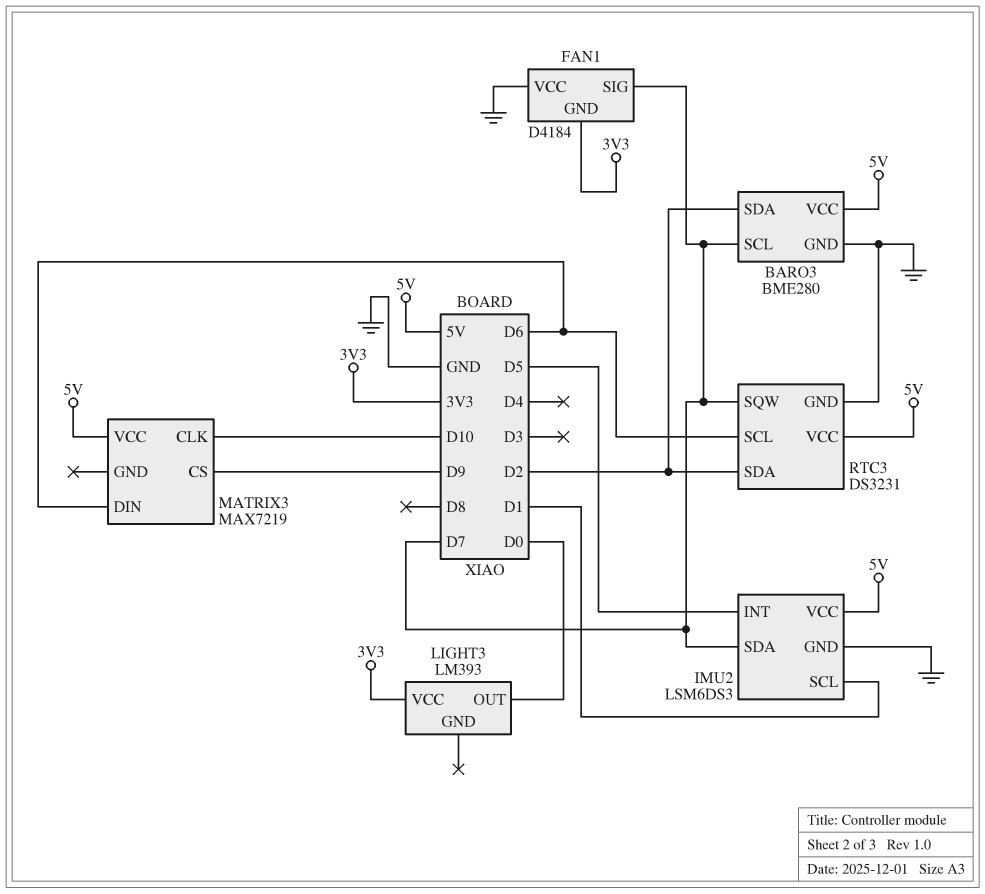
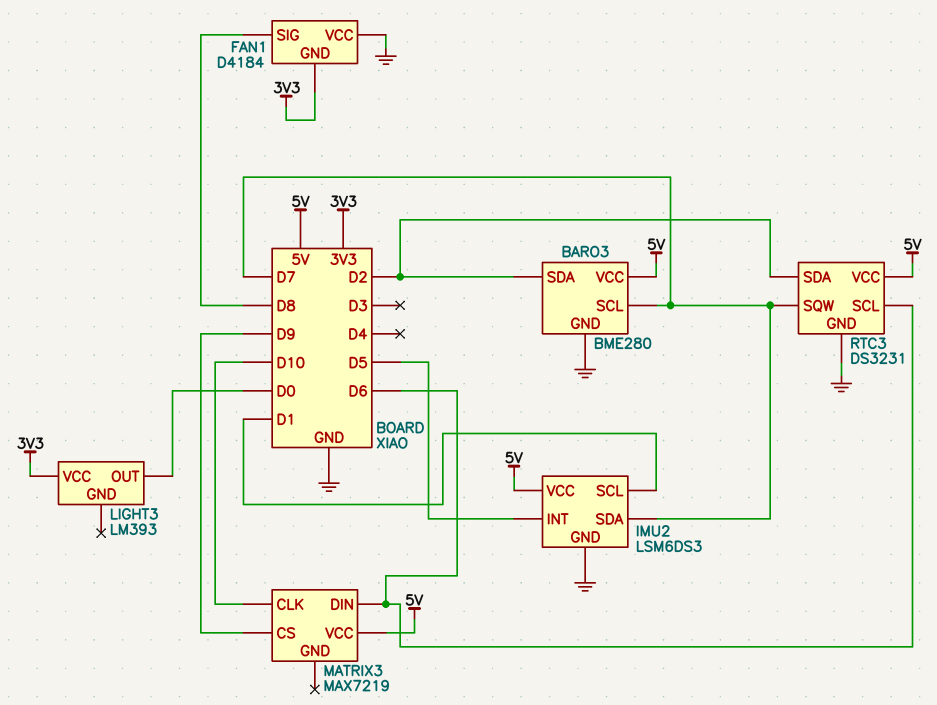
FAN1 pin SIG: D7 -> D8

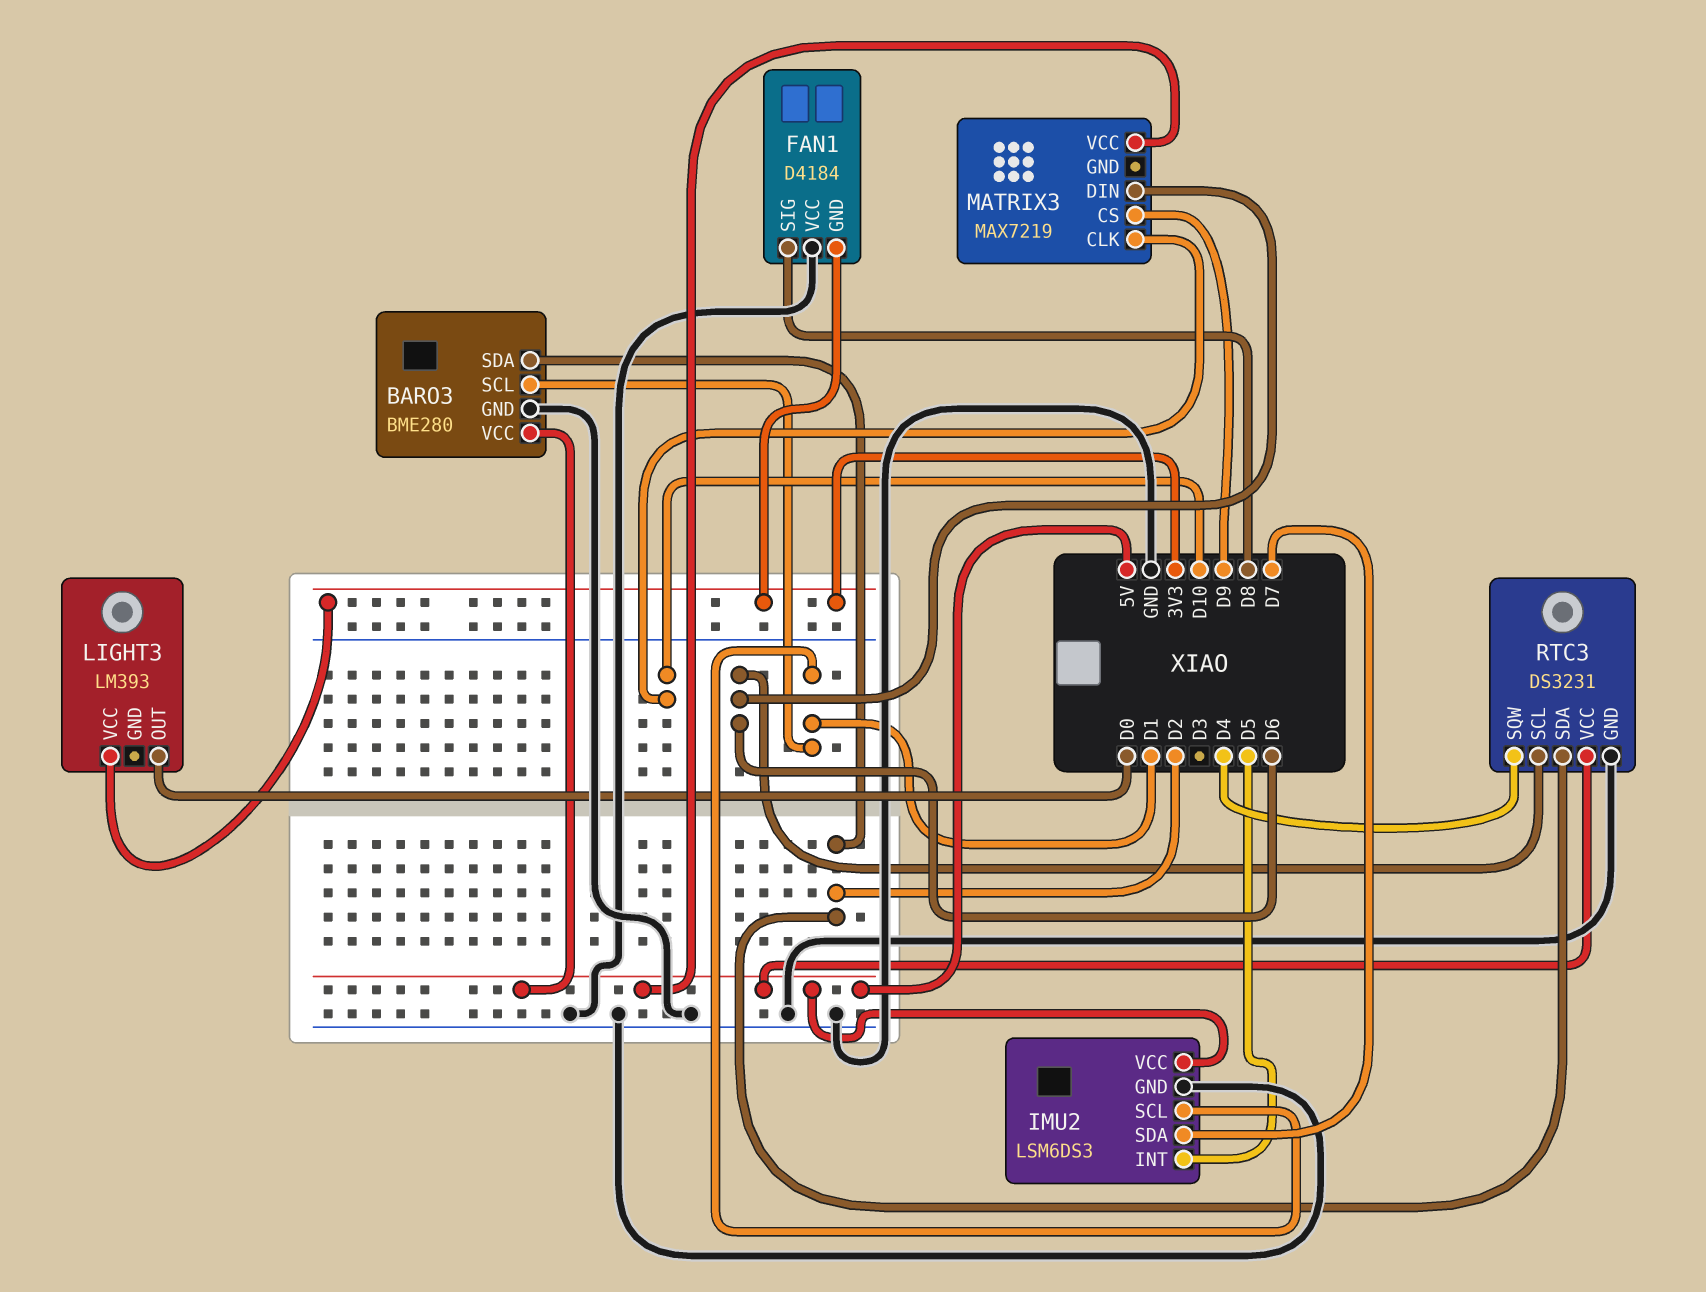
BARO3 pin SCL: D7 -> D1
RTC3 pin SQW: D7 -> D4

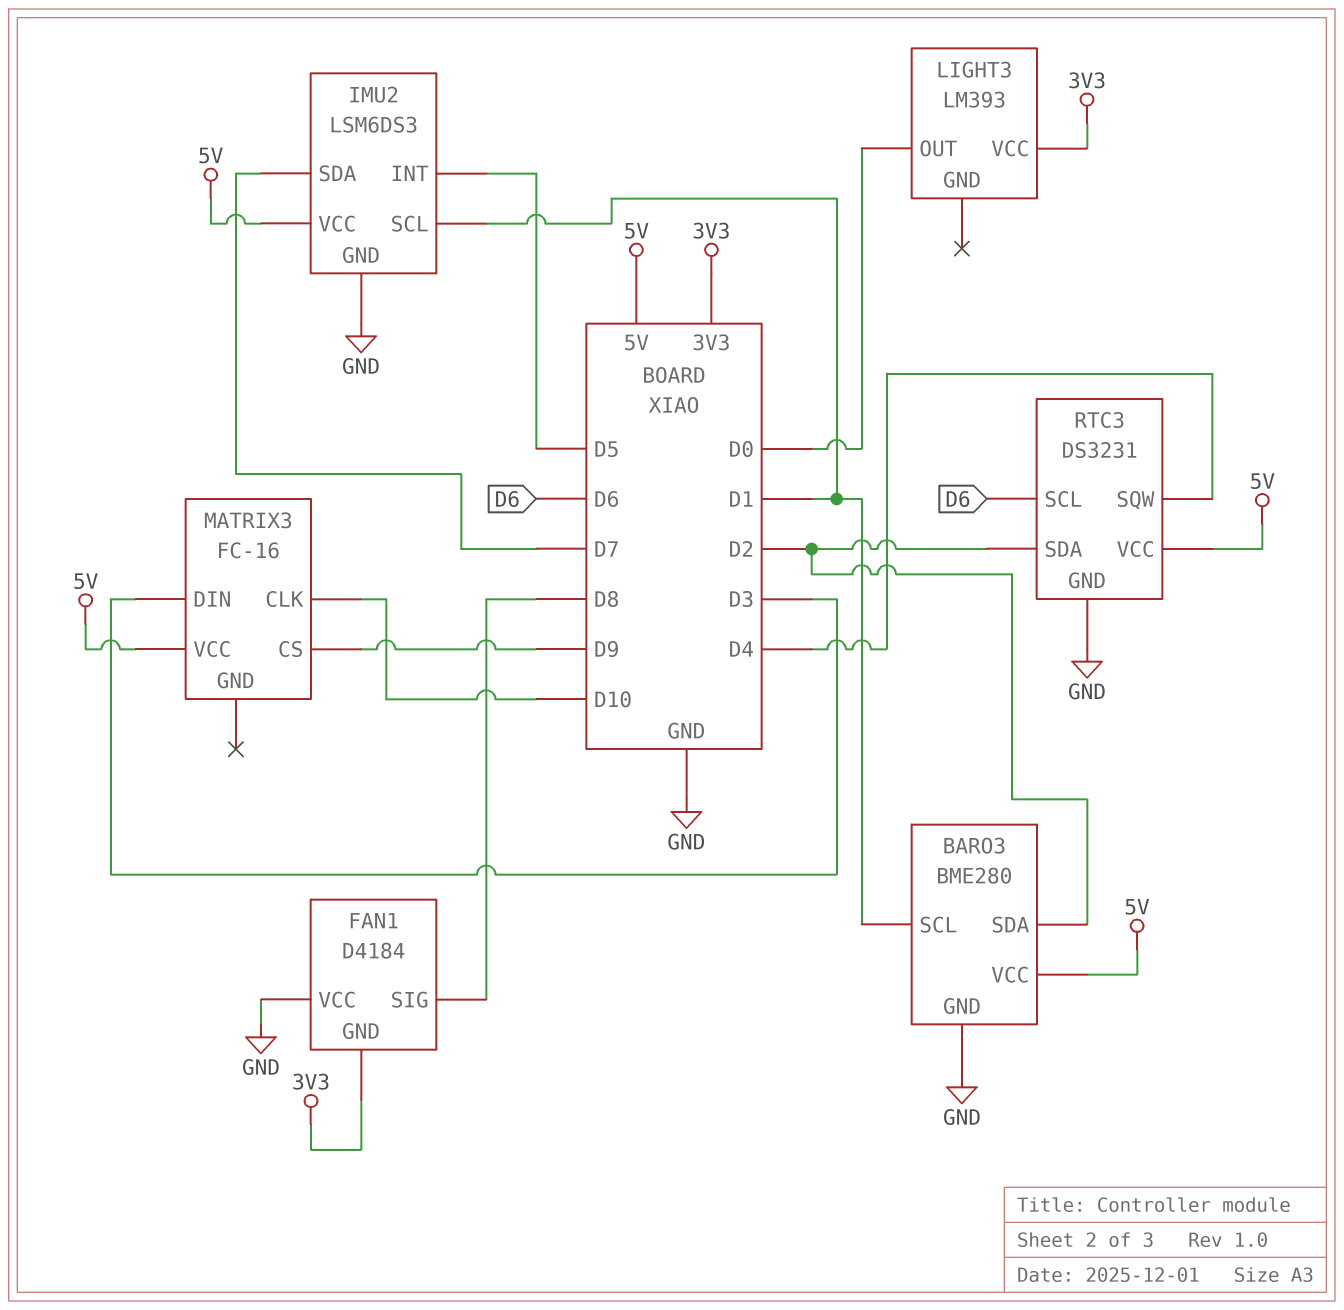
MATRIX3: MAX7219 -> FC-16
MATRIX3 pin DIN: D6 -> D3

